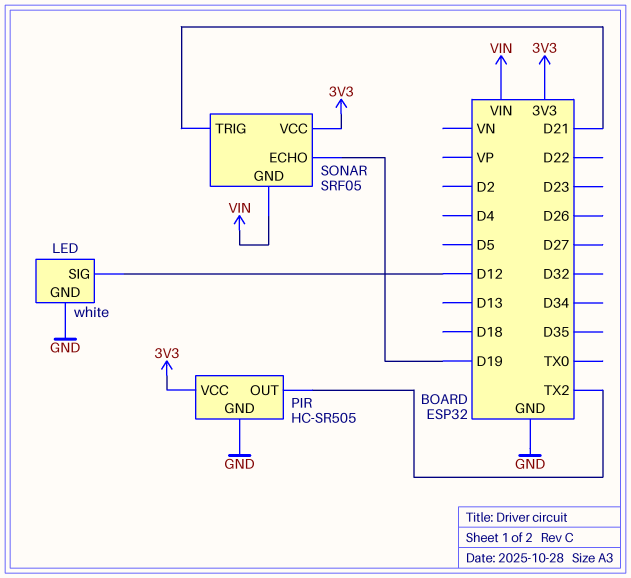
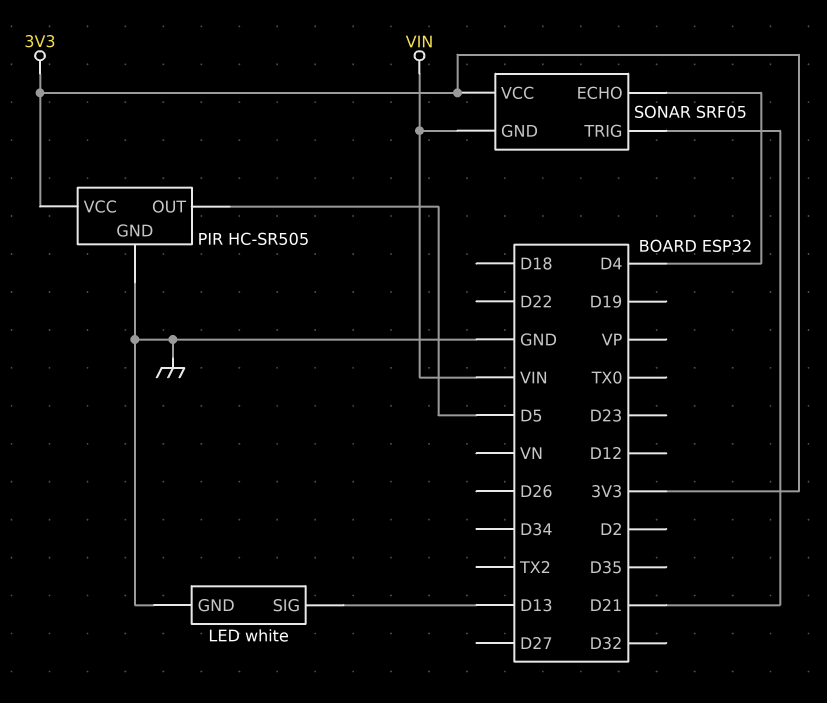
LED pin SIG: D12 -> D13
PIR pin OUT: TX2 -> D5
SONAR pin ECHO: D19 -> D4

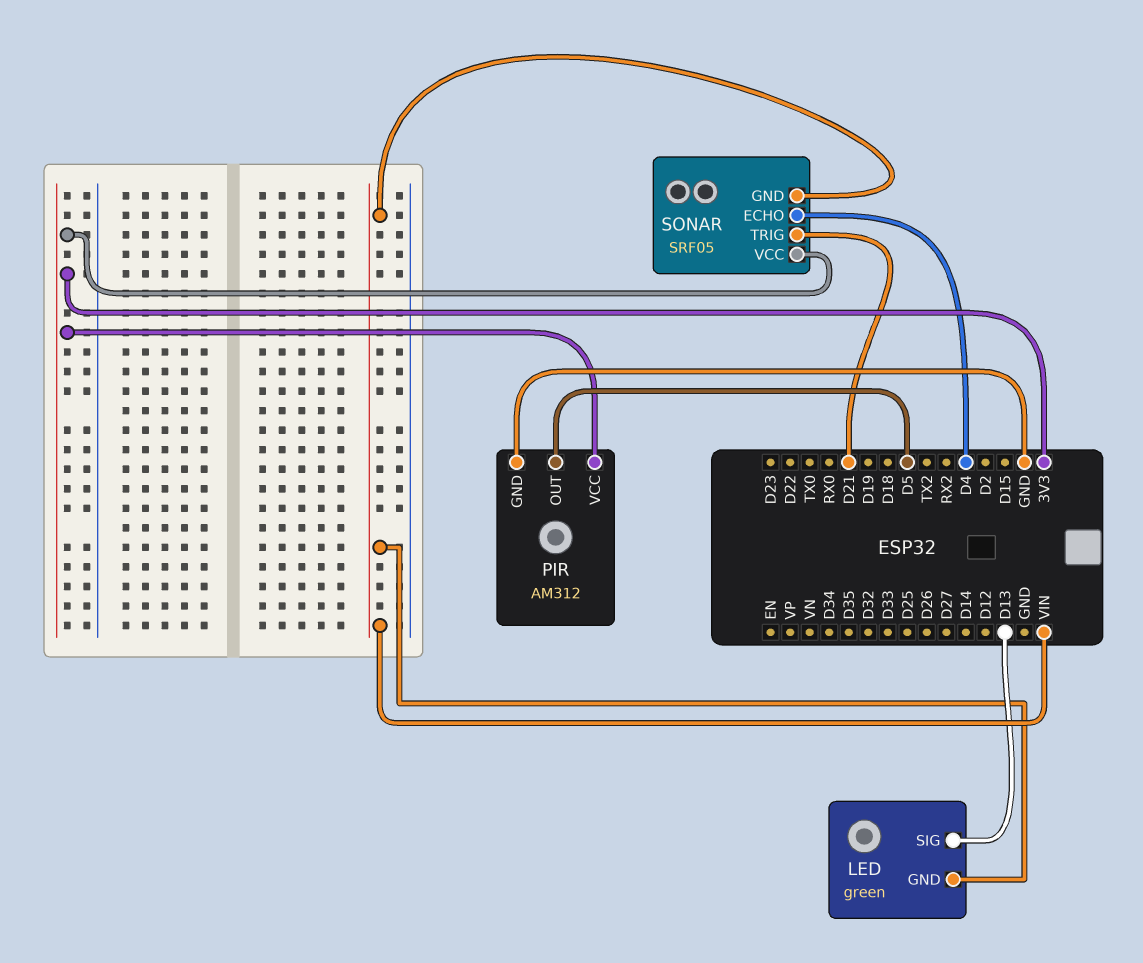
LED: white -> green
LED pin GND: GND -> VIN
PIR: HC-SR505 -> AM312

